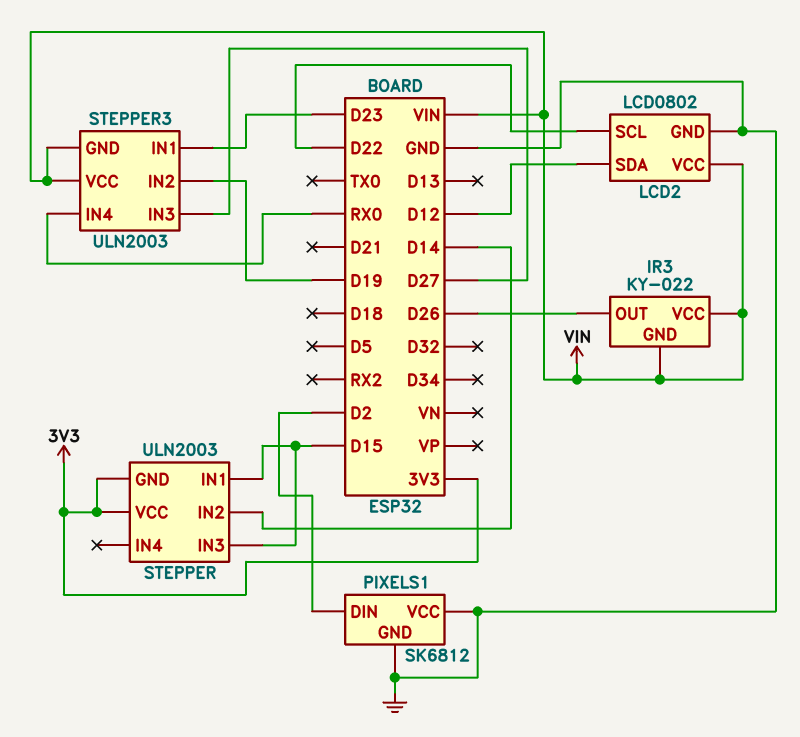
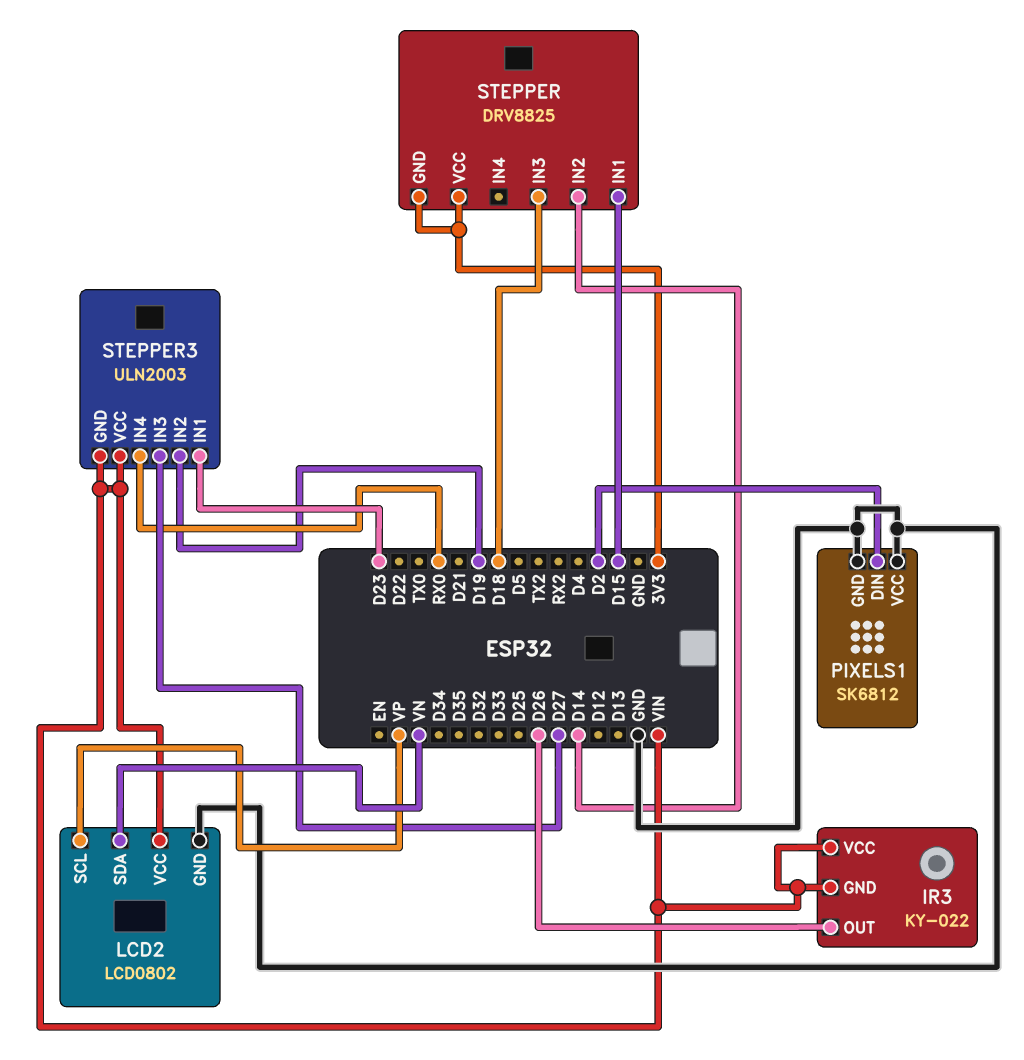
LCD2 pin SCL: D22 -> VP
LCD2 pin SDA: D12 -> VN
STEPPER: ULN2003 -> DRV8825
STEPPER pin IN3: D15 -> D18

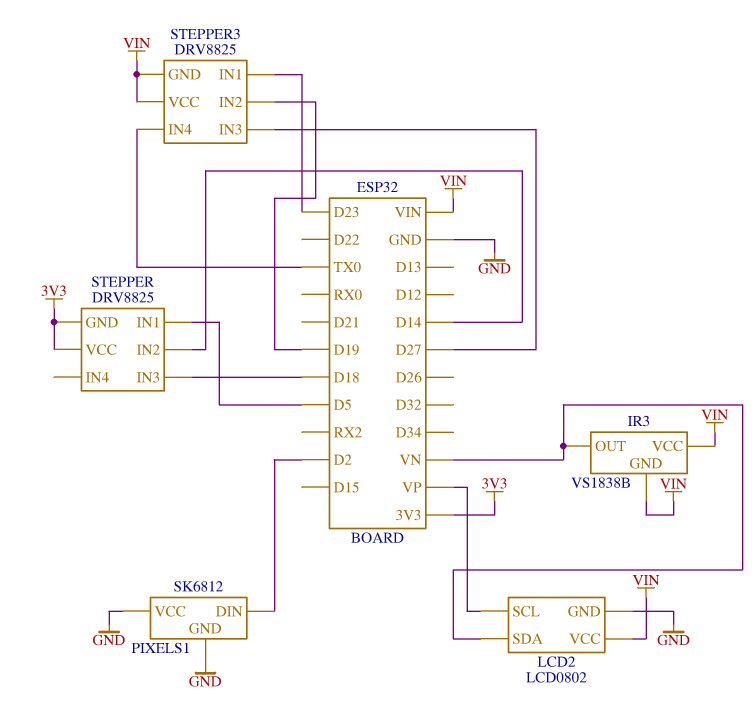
IR3: KY-022 -> VS1838B
IR3 pin OUT: D26 -> VN
STEPPER pin IN1: D15 -> D5
STEPPER3: ULN2003 -> DRV8825
STEPPER3 pin IN4: RX0 -> TX0

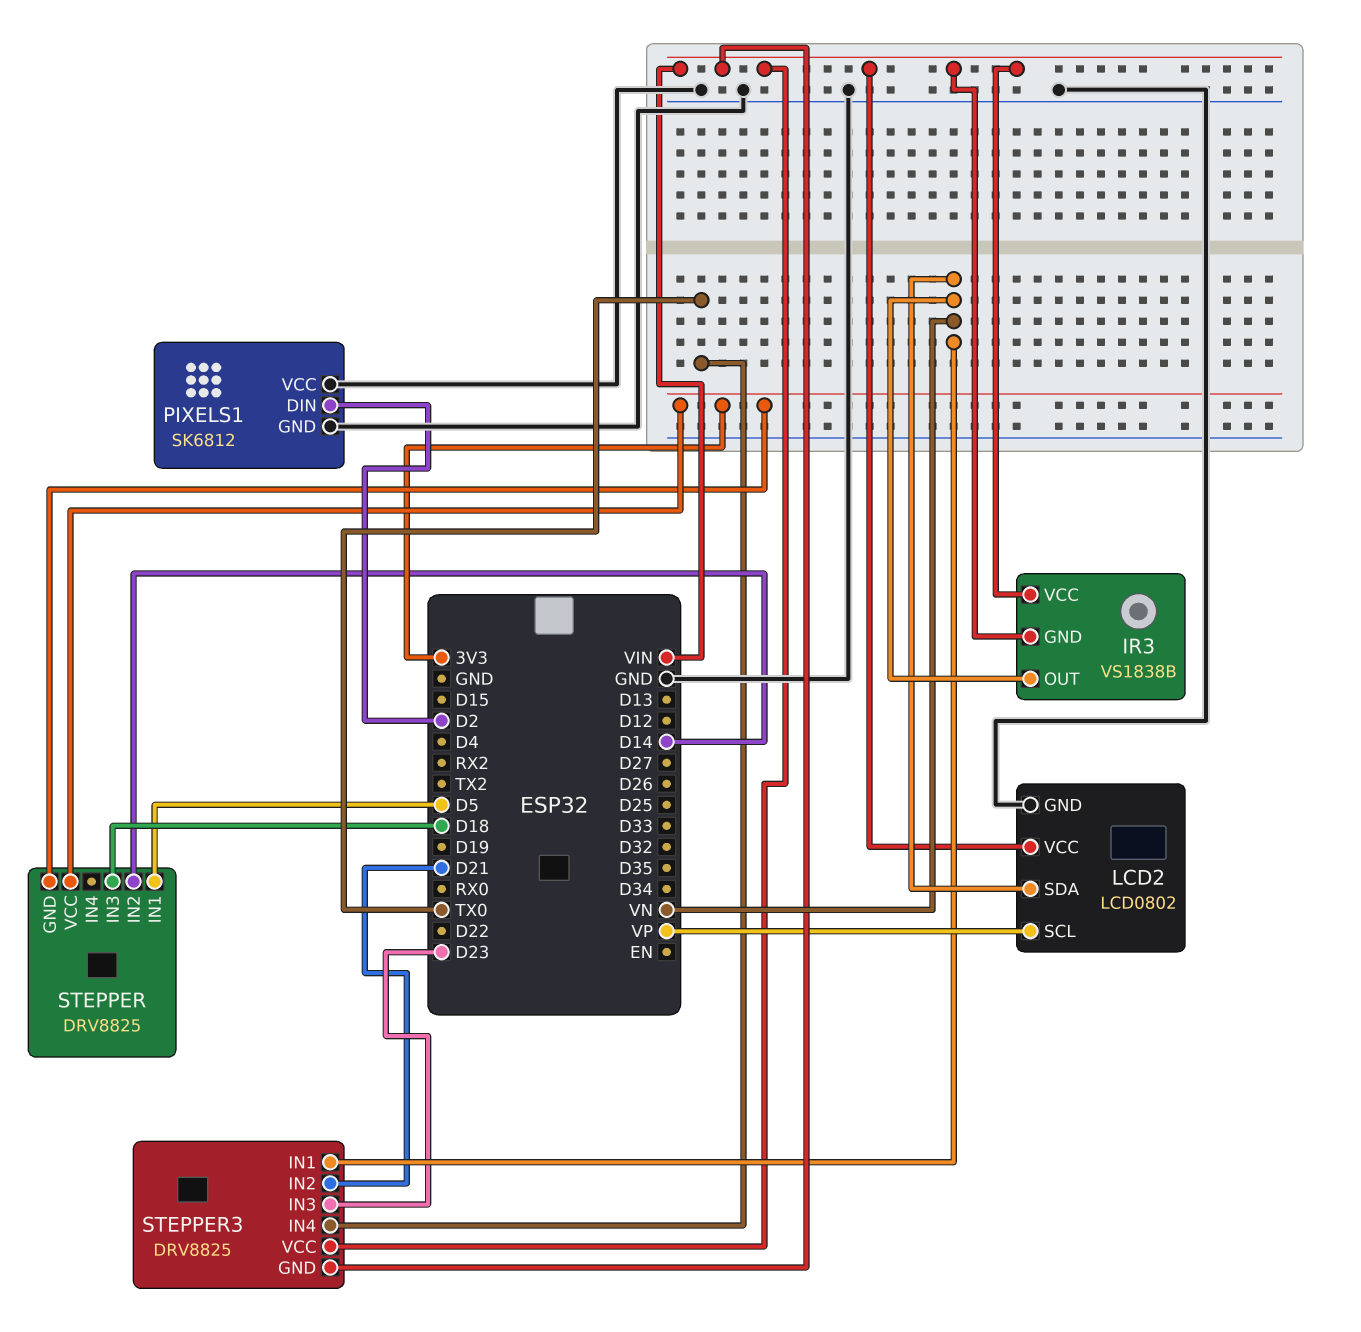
STEPPER3 pin IN1: D23 -> VN
STEPPER3 pin IN2: D19 -> D21
STEPPER3 pin IN3: D27 -> D23

